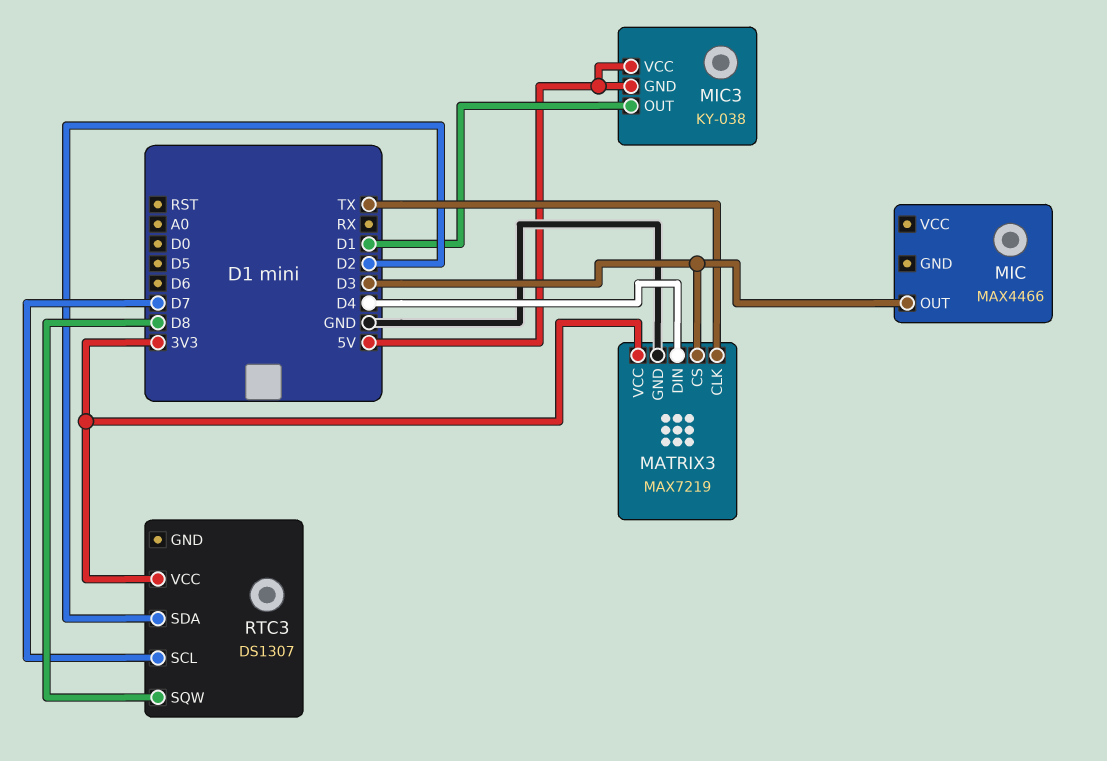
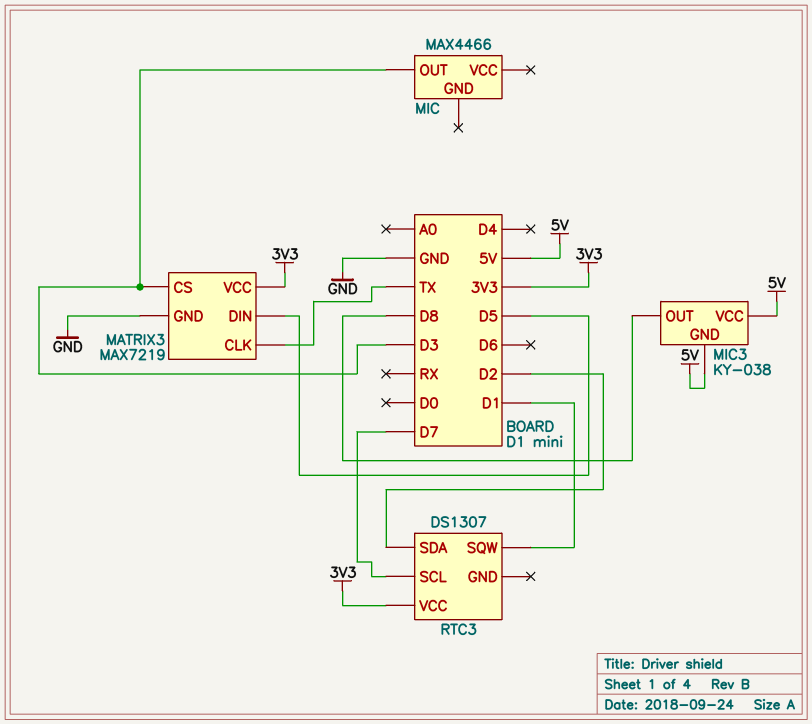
MATRIX3 pin DIN: D4 -> D5
MIC3 pin OUT: D1 -> D8
RTC3 pin SQW: D8 -> D1

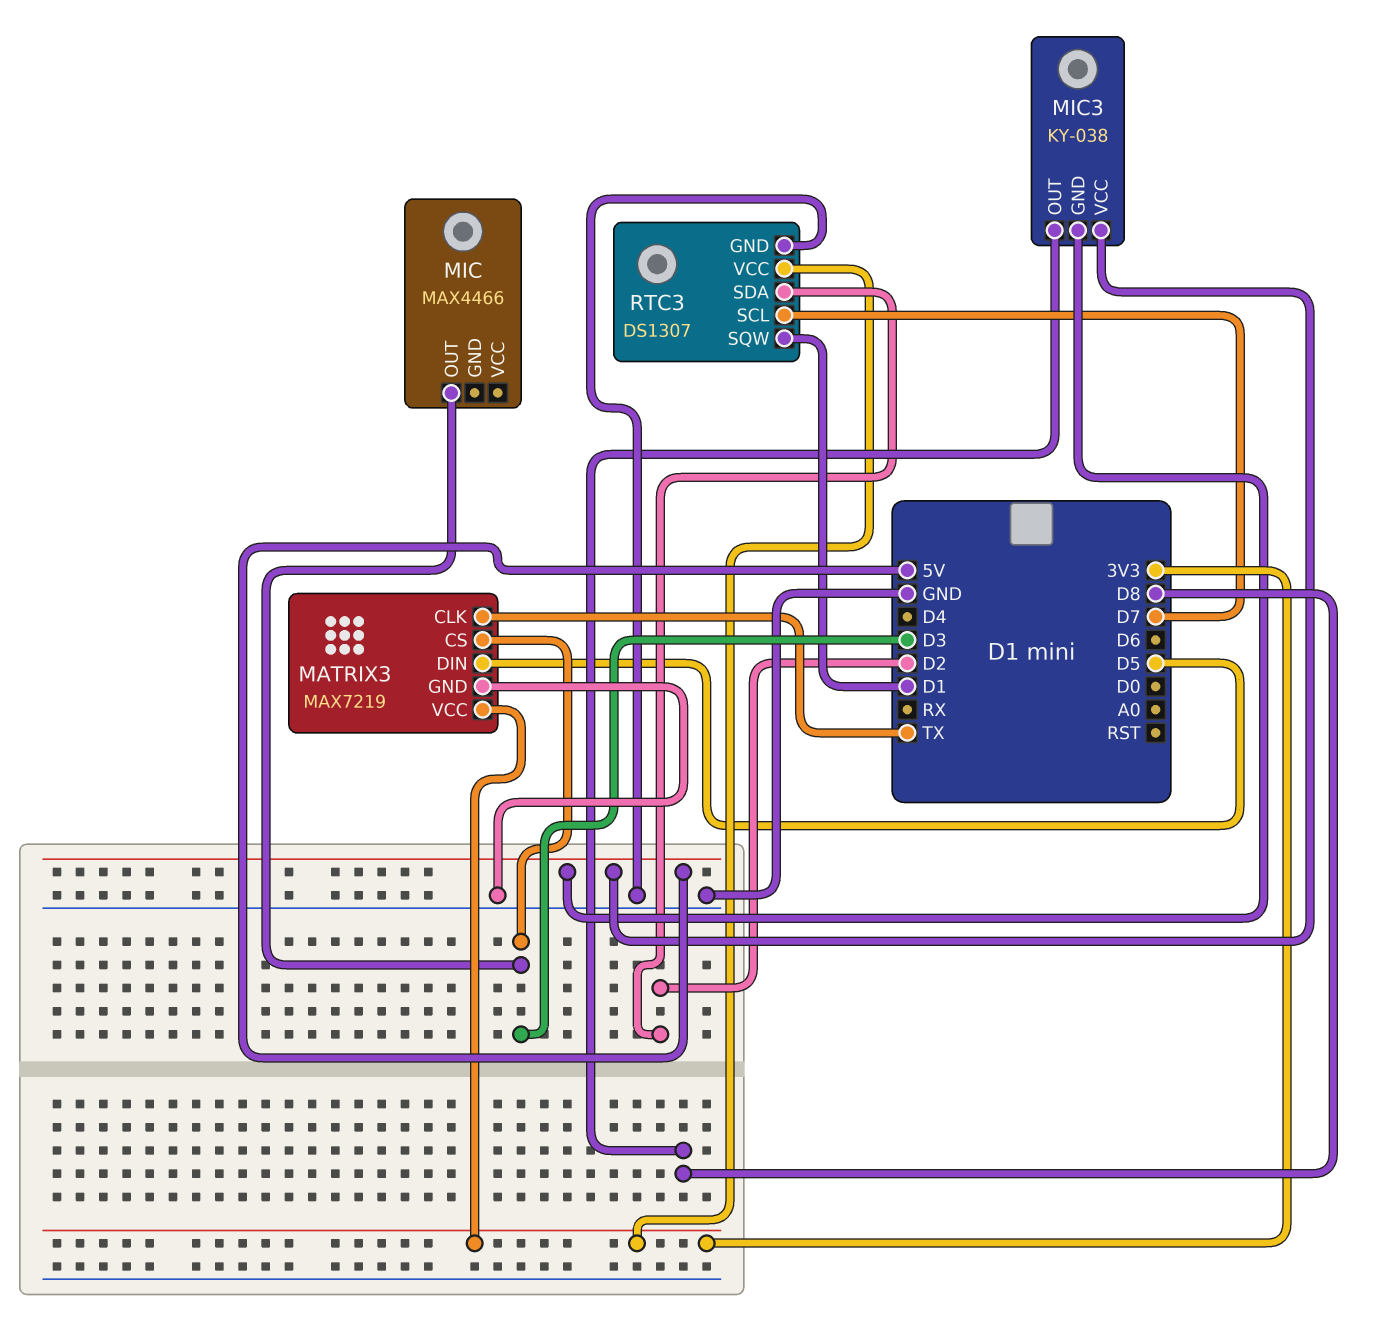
RTC3 pin GND: none -> GND

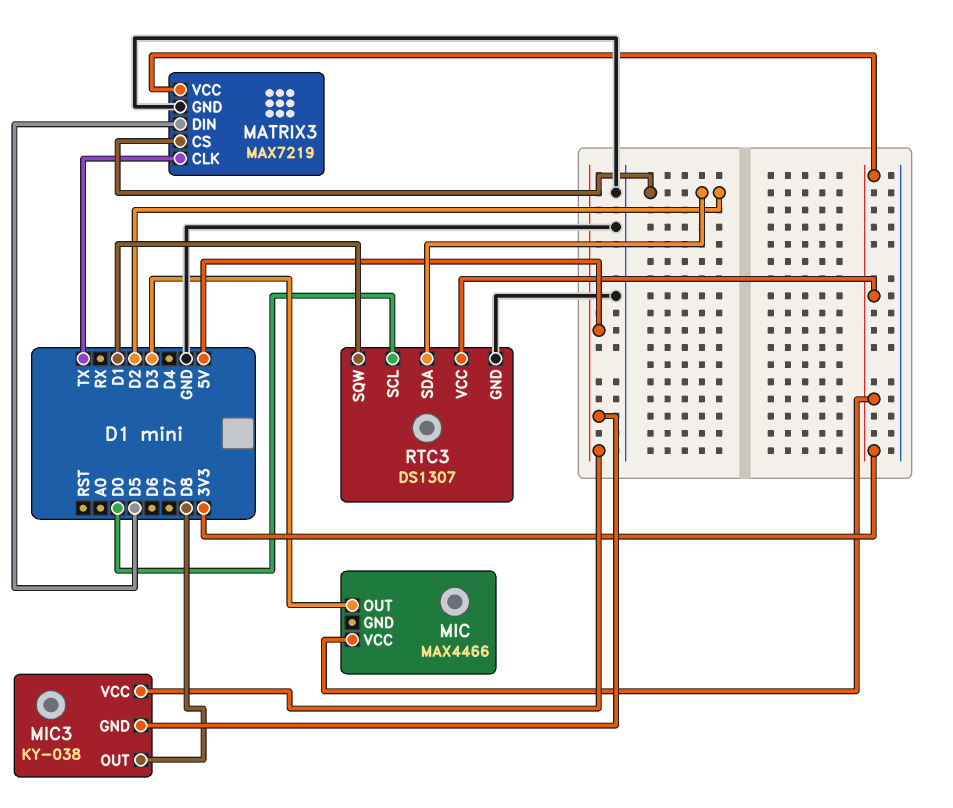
MATRIX3 pin CS: D3 -> D2
MIC pin VCC: none -> 3V3
RTC3 pin SCL: D7 -> D0

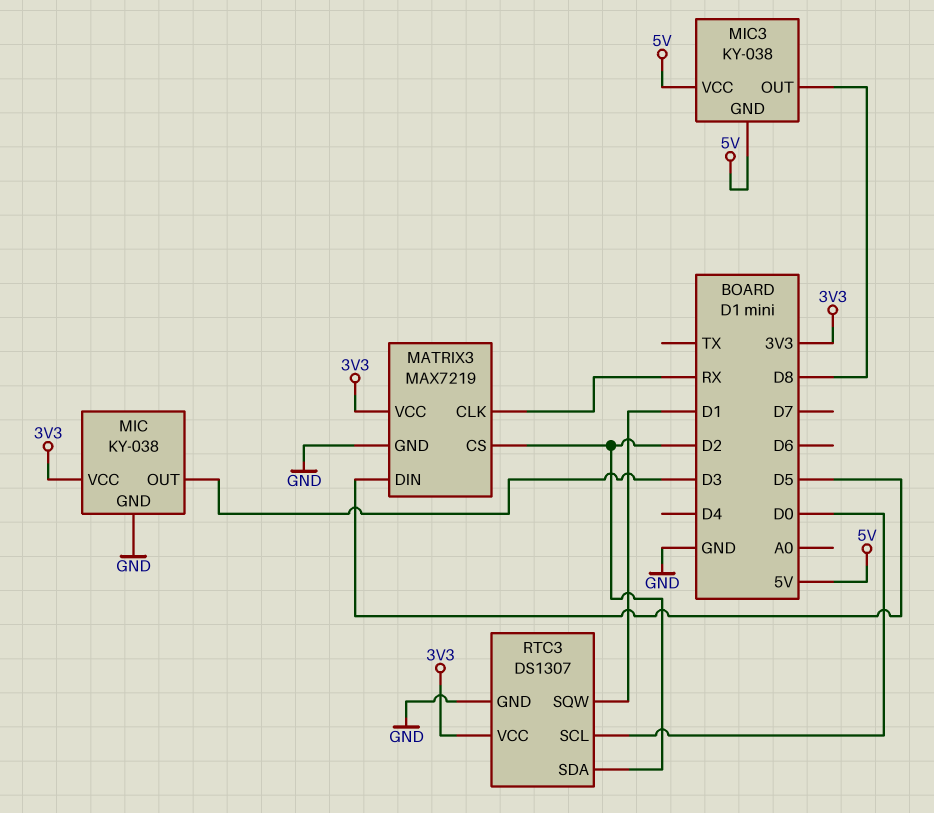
MATRIX3 pin CLK: TX -> RX
MIC: MAX4466 -> KY-038
MIC pin GND: none -> GND

